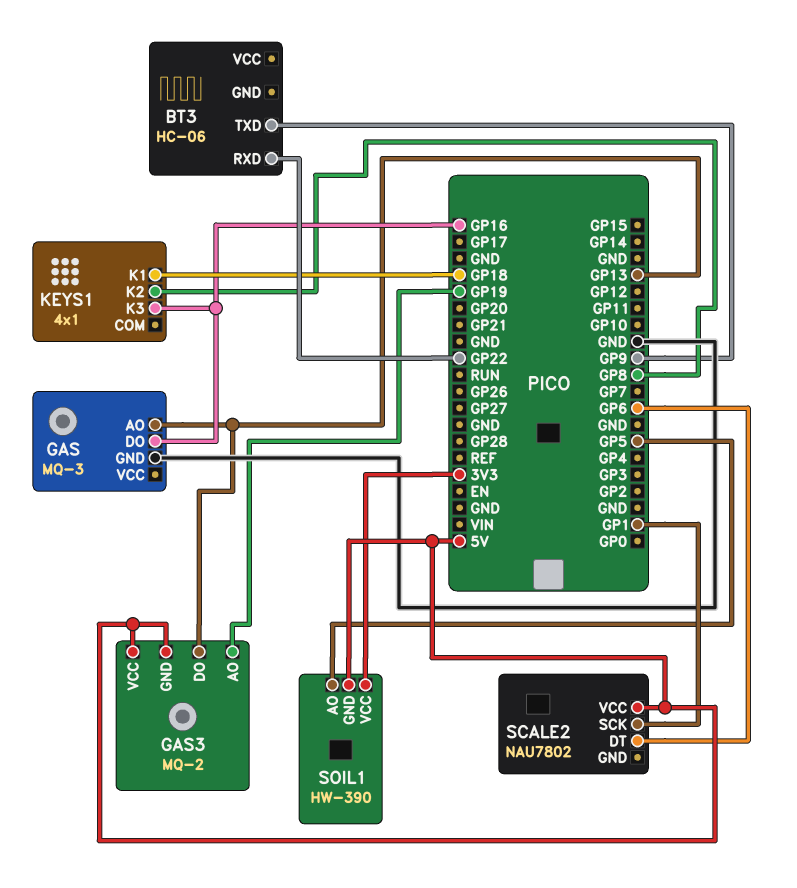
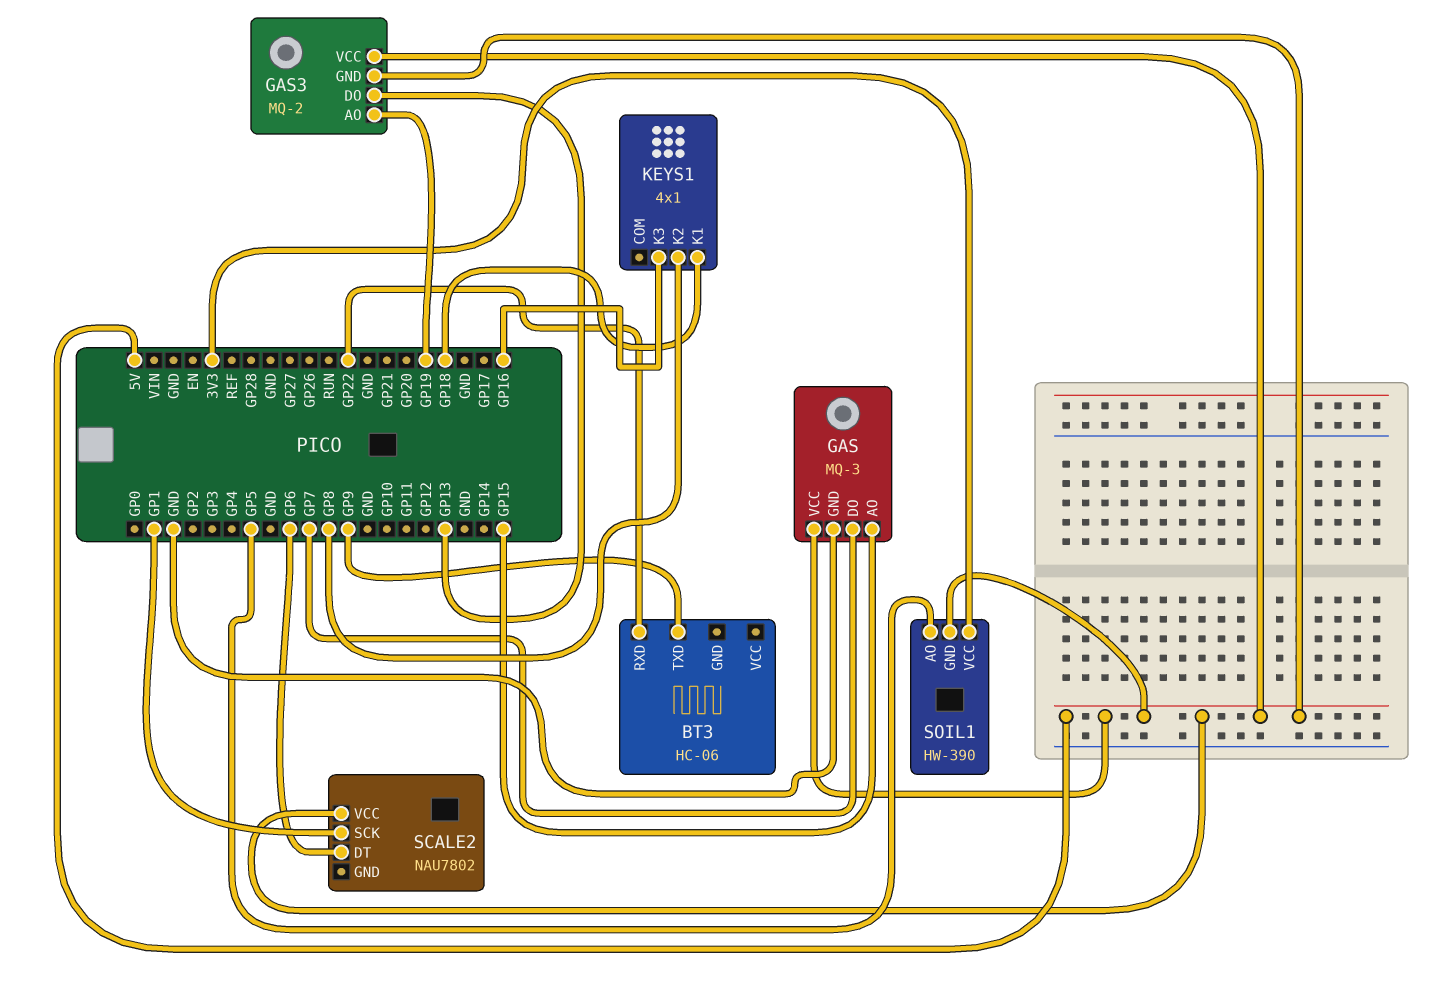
GAS pin AO: GP13 -> GP15
GAS pin DO: GP16 -> GP7
GAS pin VCC: none -> 5V

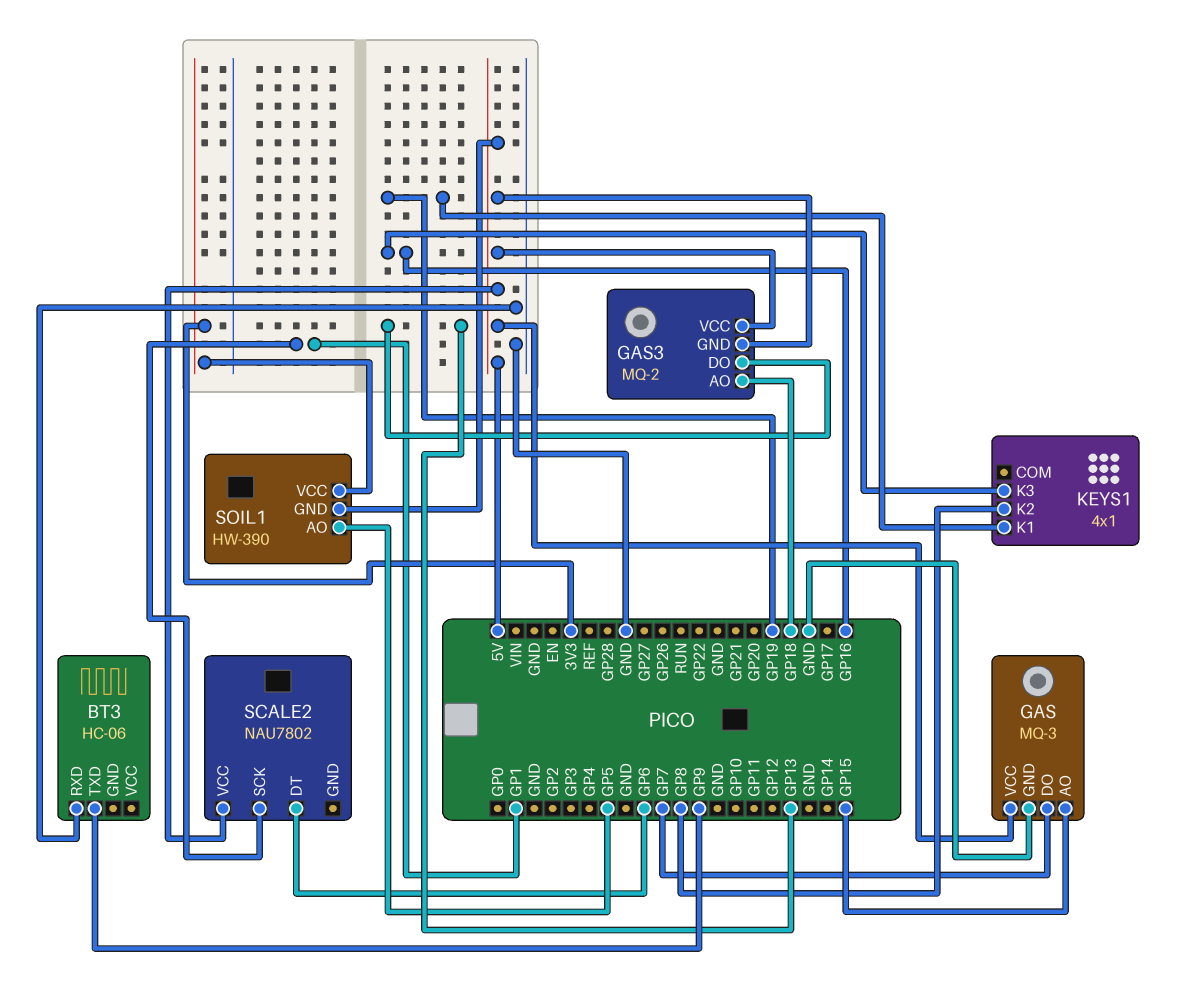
BT3 pin RXD: GP22 -> GND
GAS3 pin AO: GP19 -> GP18
KEYS1 pin K1: GP18 -> GP19

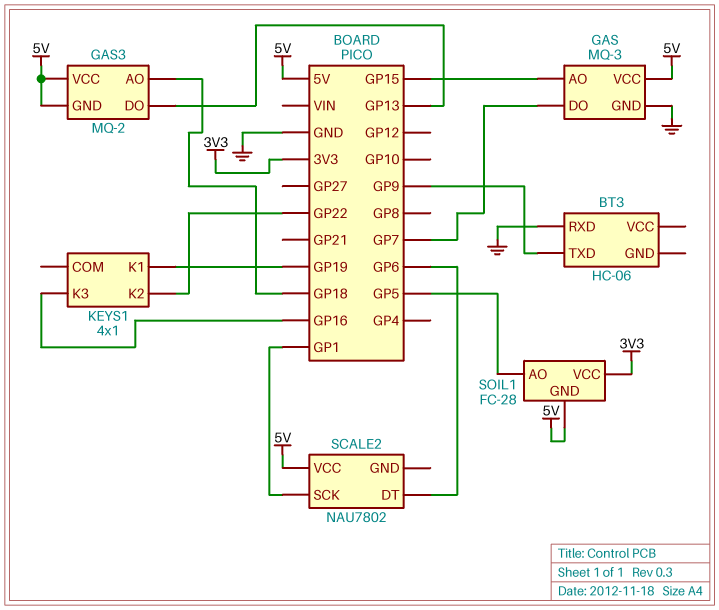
KEYS1 pin K2: GP8 -> GP22
SOIL1: HW-390 -> FC-28

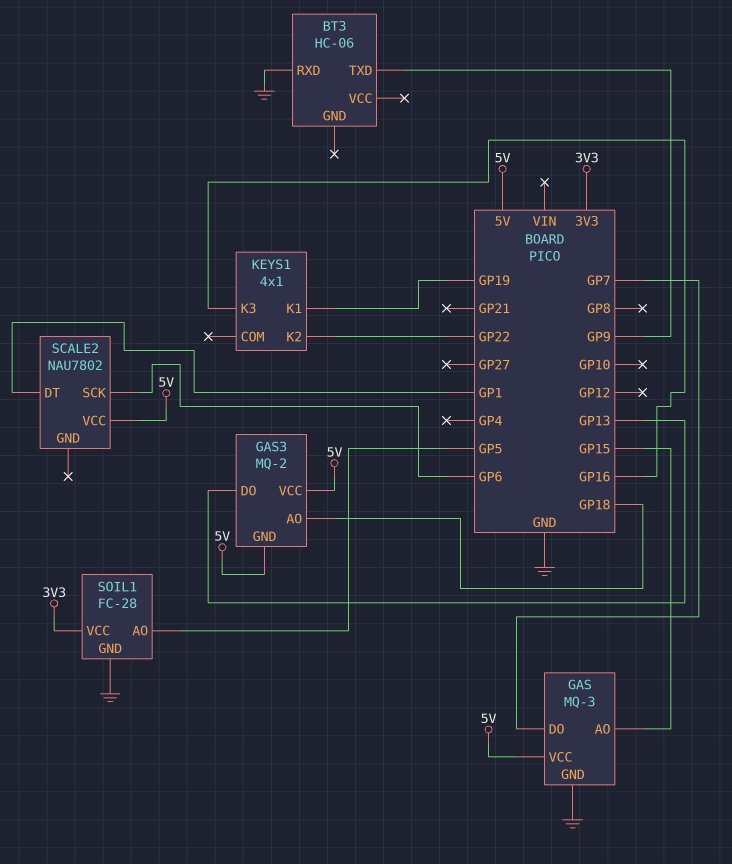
SCALE2 pin DT: GP6 -> GP1
SCALE2 pin SCK: GP1 -> GP6
SOIL1 pin GND: 5V -> GND

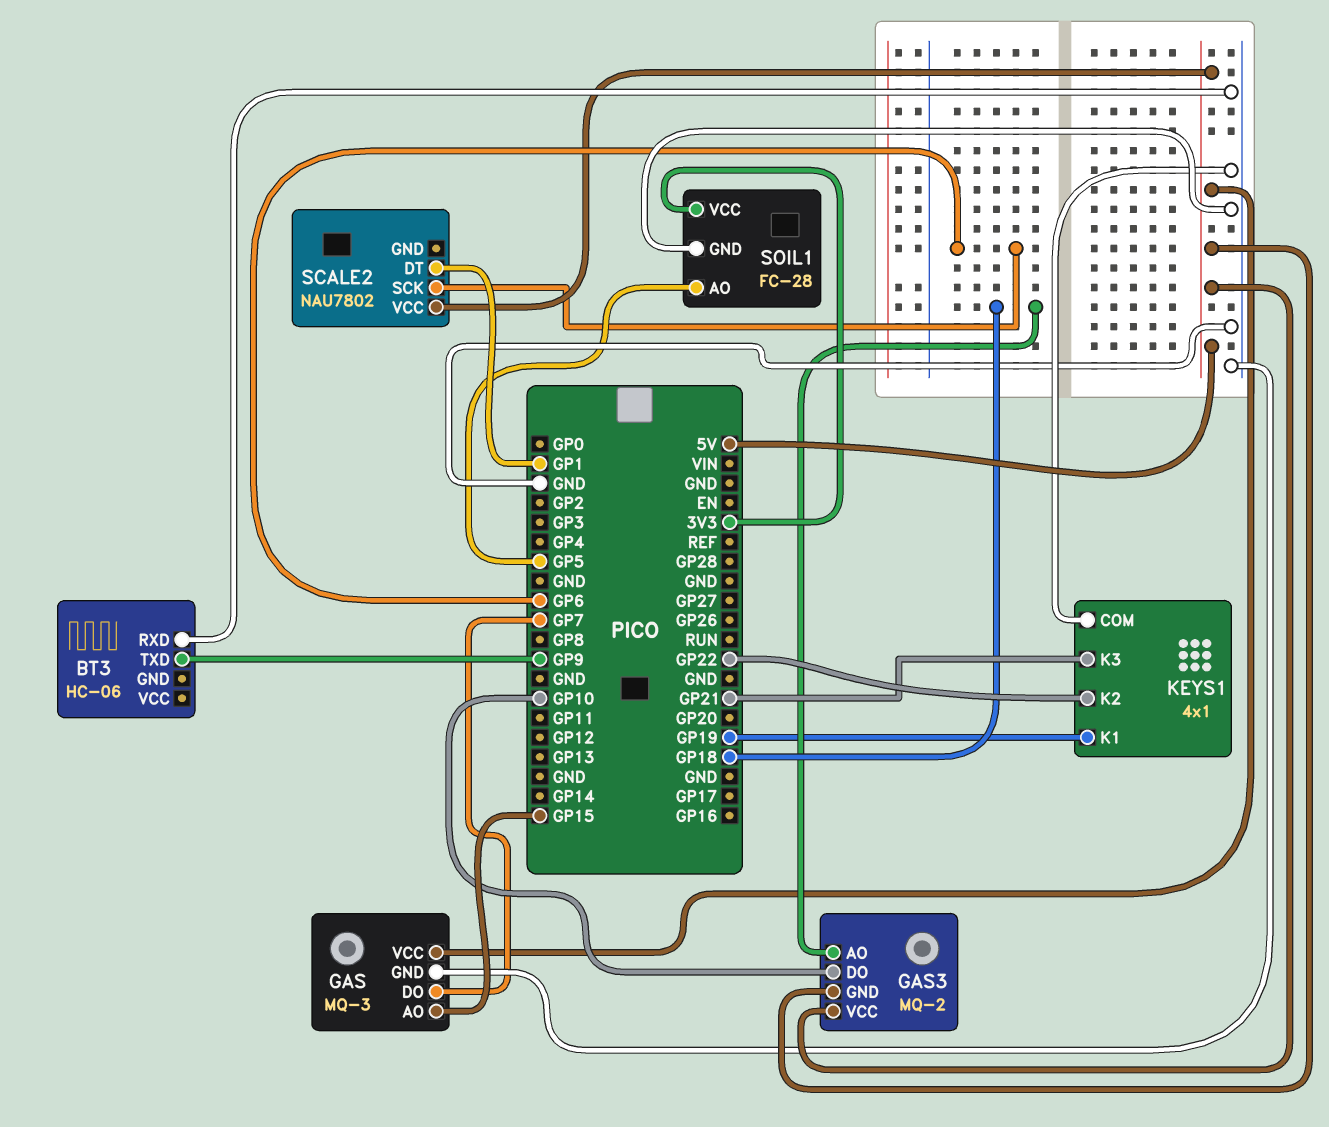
GAS3 pin DO: GP13 -> GP10
KEYS1 pin COM: none -> GND
KEYS1 pin K3: GP16 -> GP21

